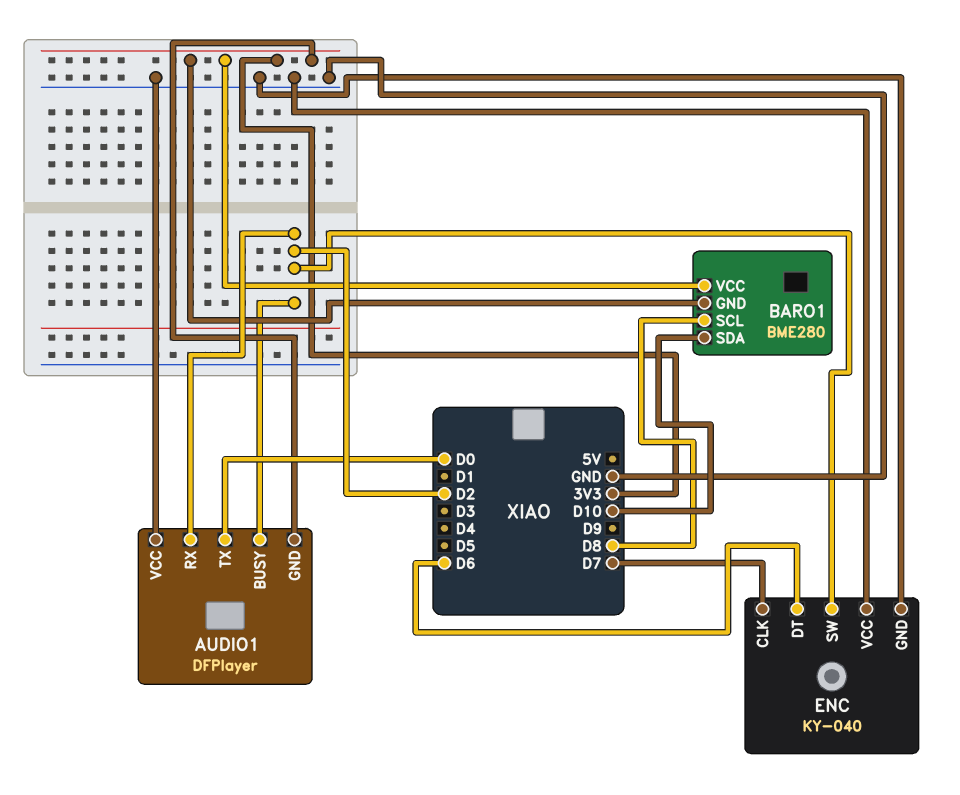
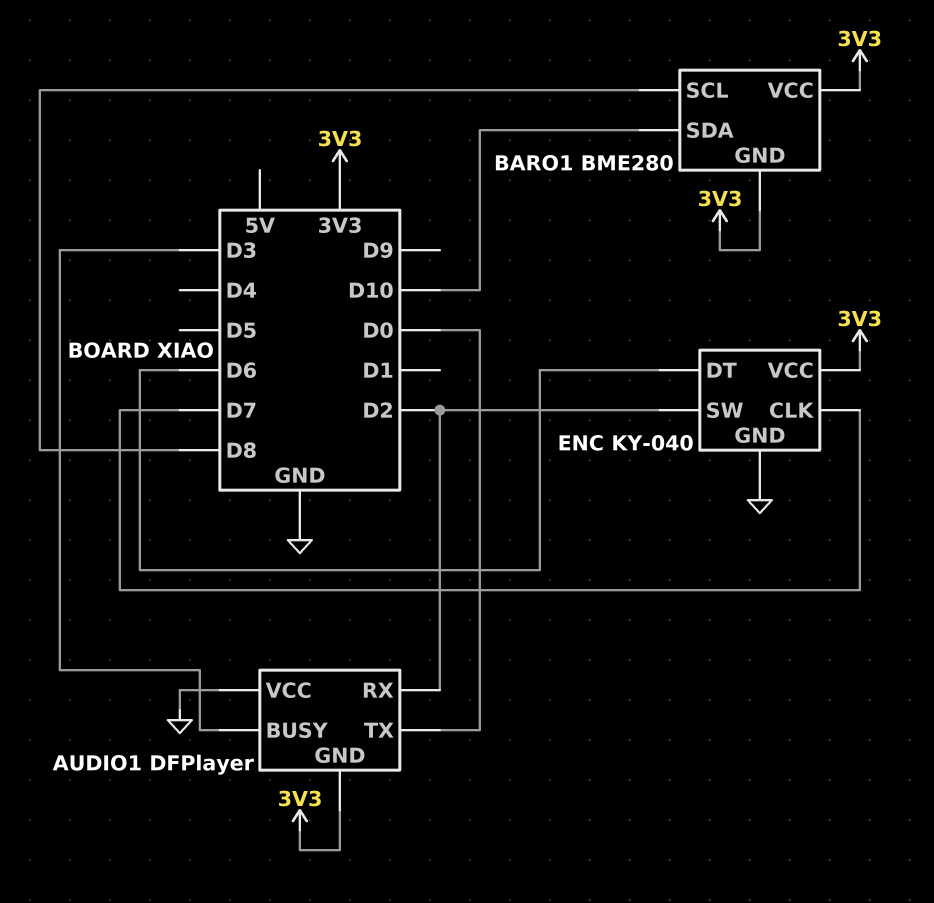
AUDIO1 pin BUSY: D2 -> D3
ENC pin VCC: GND -> 3V3

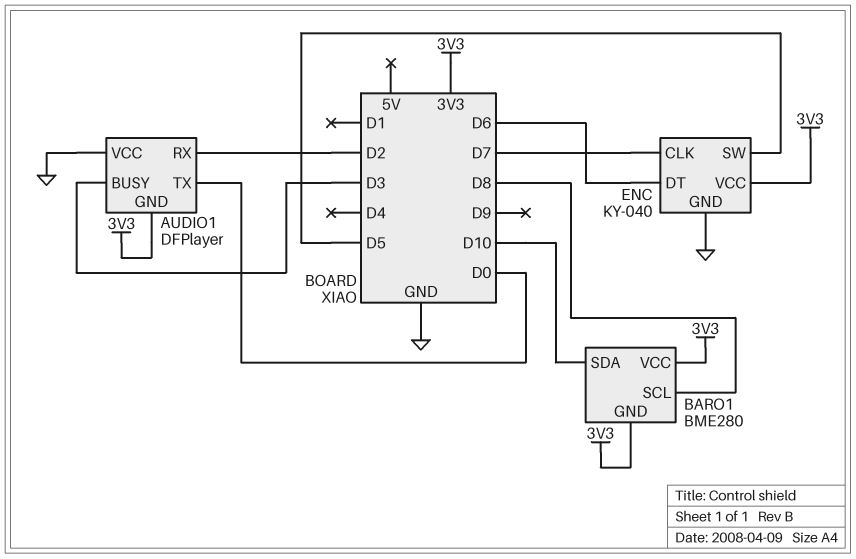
ENC pin SW: D2 -> D5

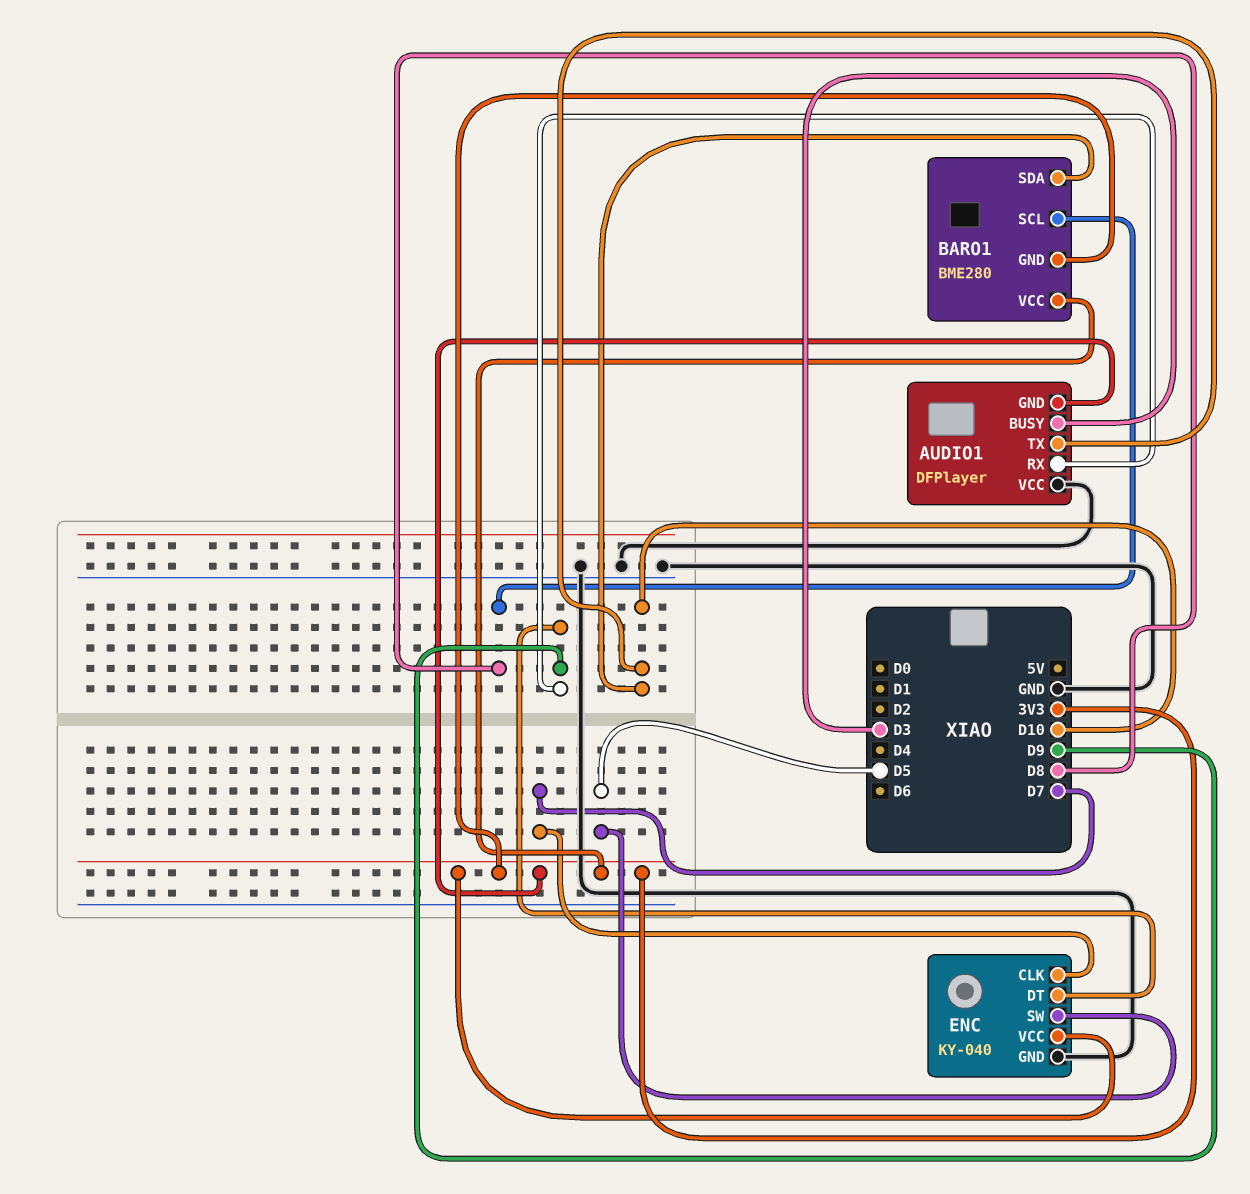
AUDIO1 pin RX: D2 -> D9
AUDIO1 pin TX: D0 -> D10
ENC pin DT: D6 -> D9

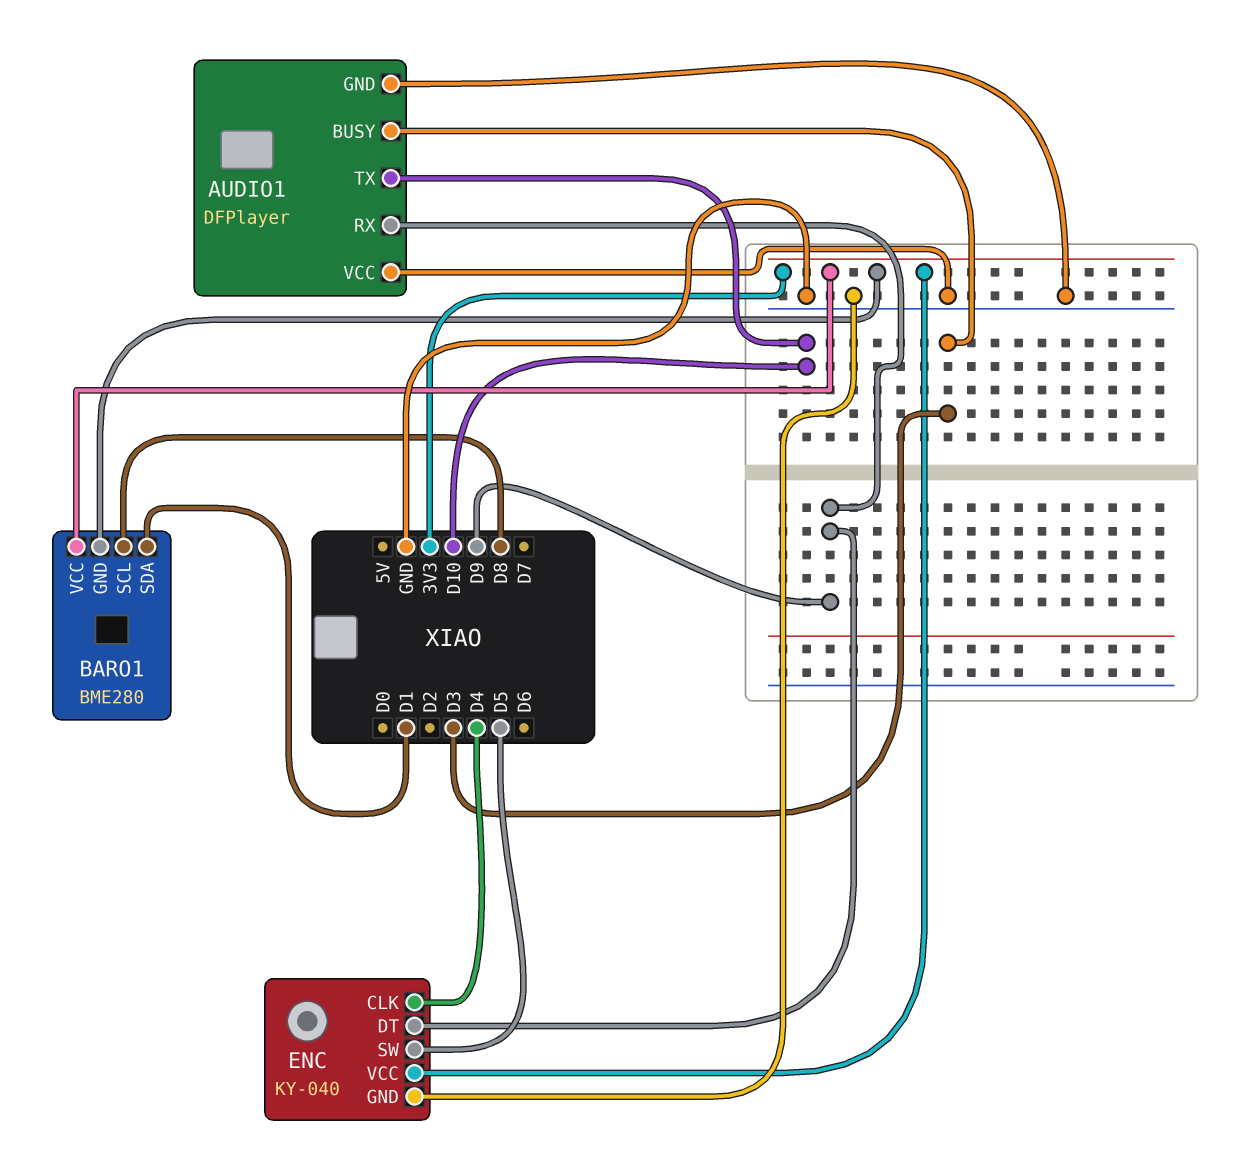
AUDIO1 pin GND: 3V3 -> GND
BARO1 pin SDA: D10 -> D1
ENC pin CLK: D7 -> D4

